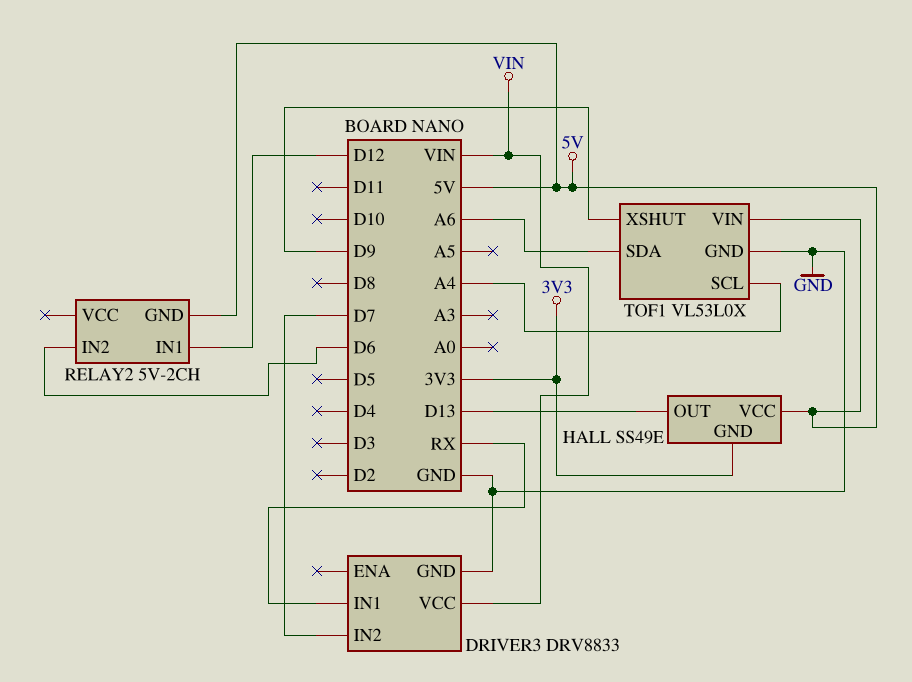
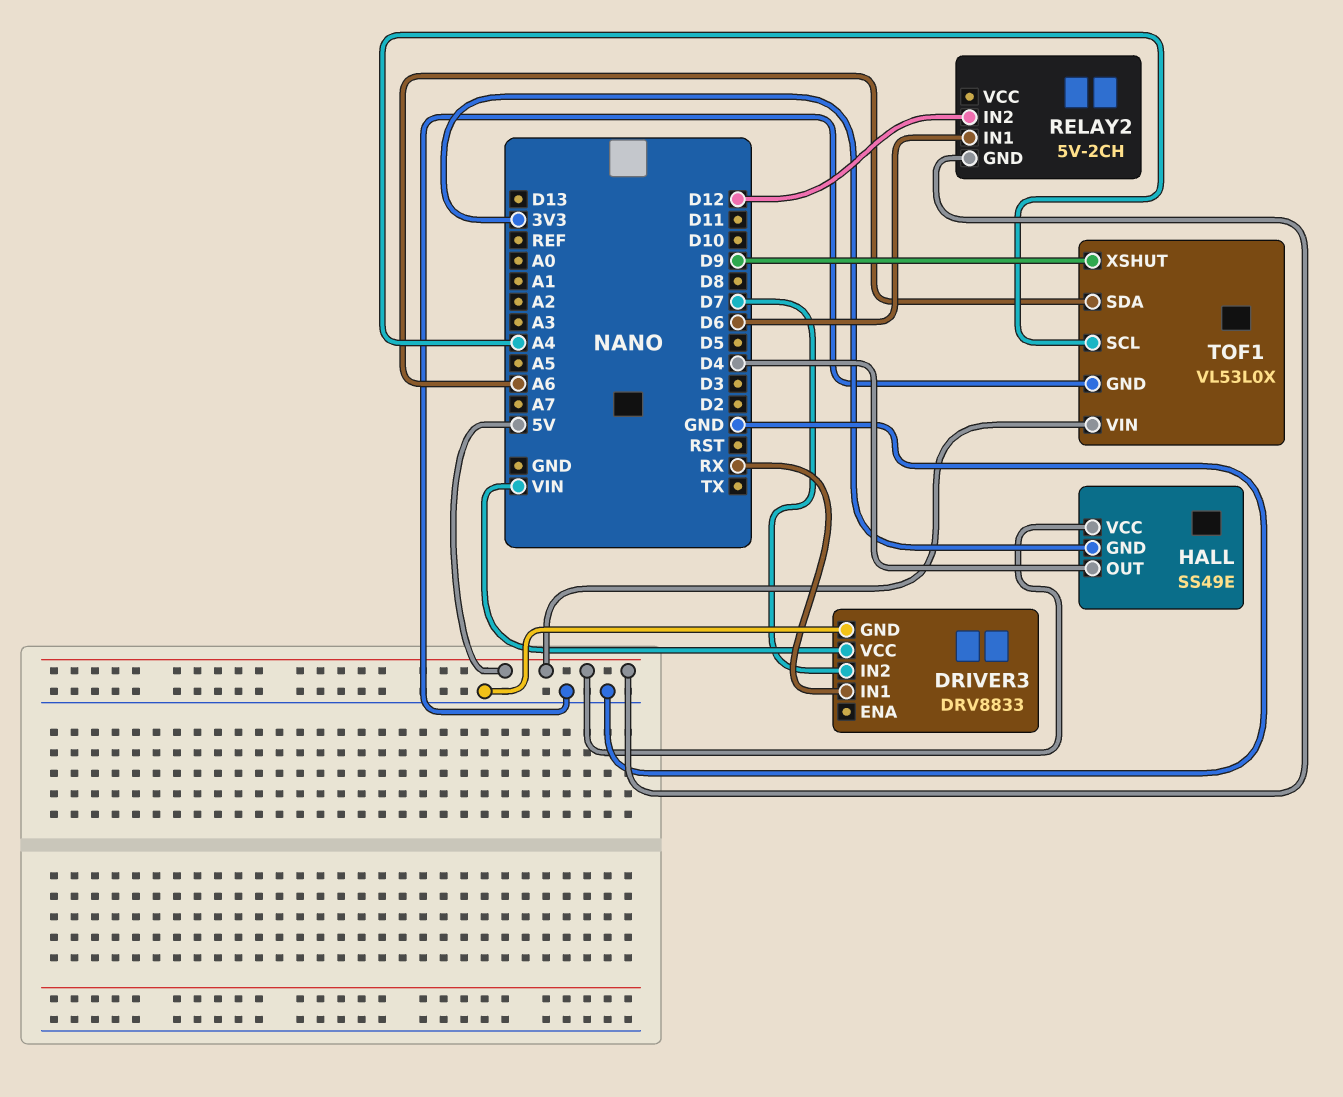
HALL pin OUT: D13 -> D4
RELAY2 pin IN1: D12 -> D6
RELAY2 pin IN2: D6 -> D12

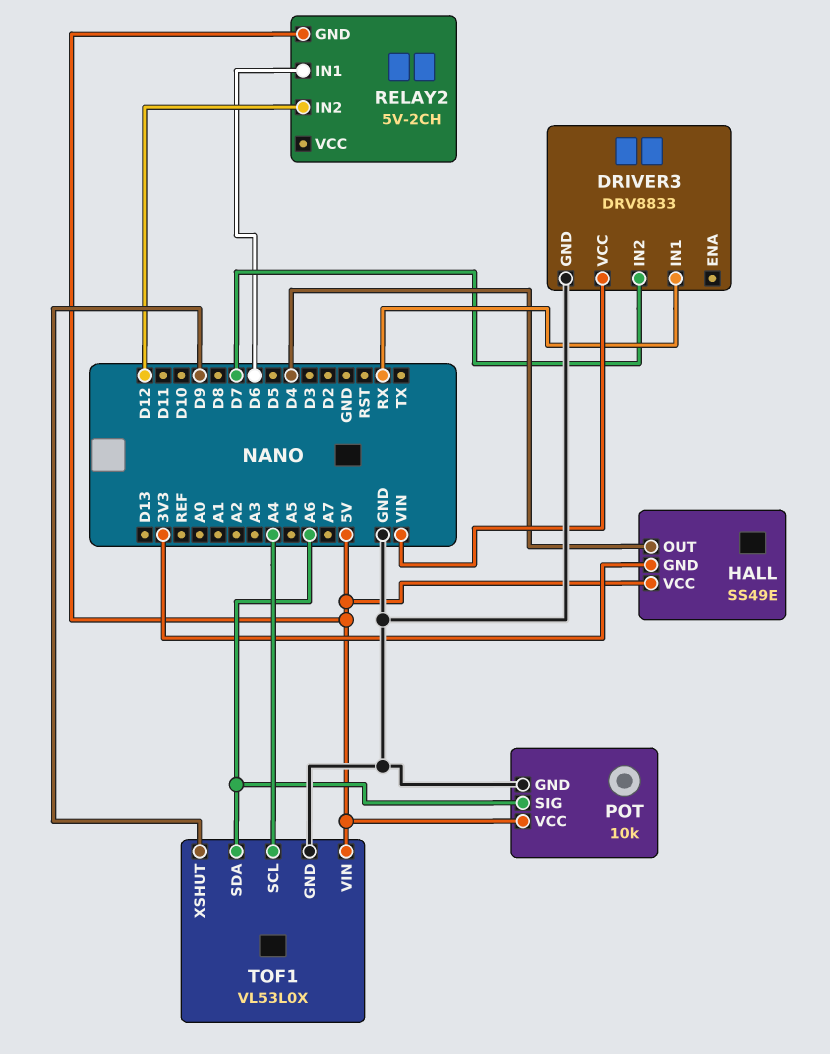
POT: none -> 10k
POT pin GND: none -> GND
POT pin SIG: none -> A6
POT pin VCC: none -> 5V

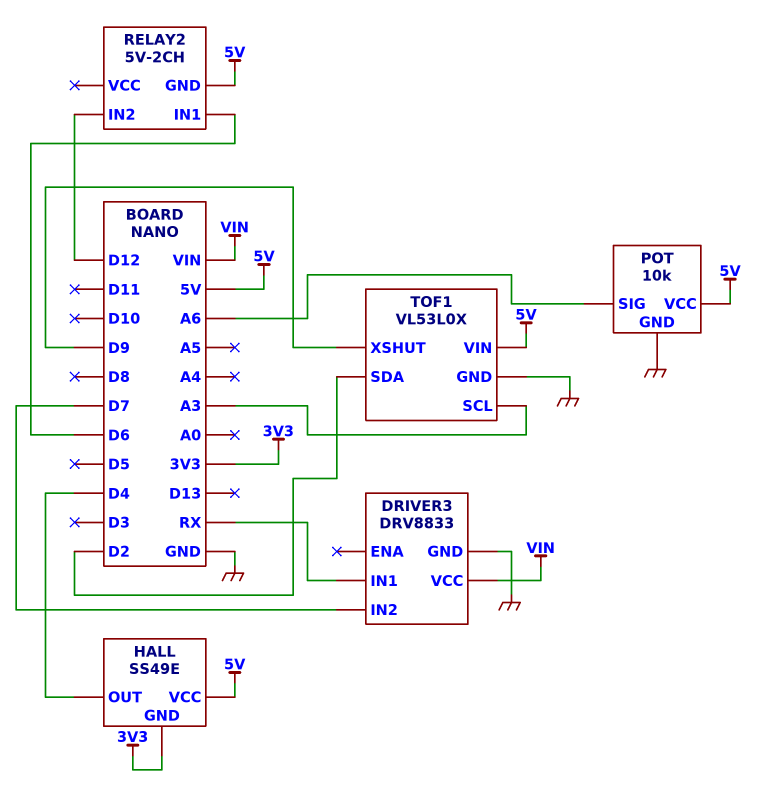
TOF1 pin SCL: A4 -> A3
TOF1 pin SDA: A6 -> D2

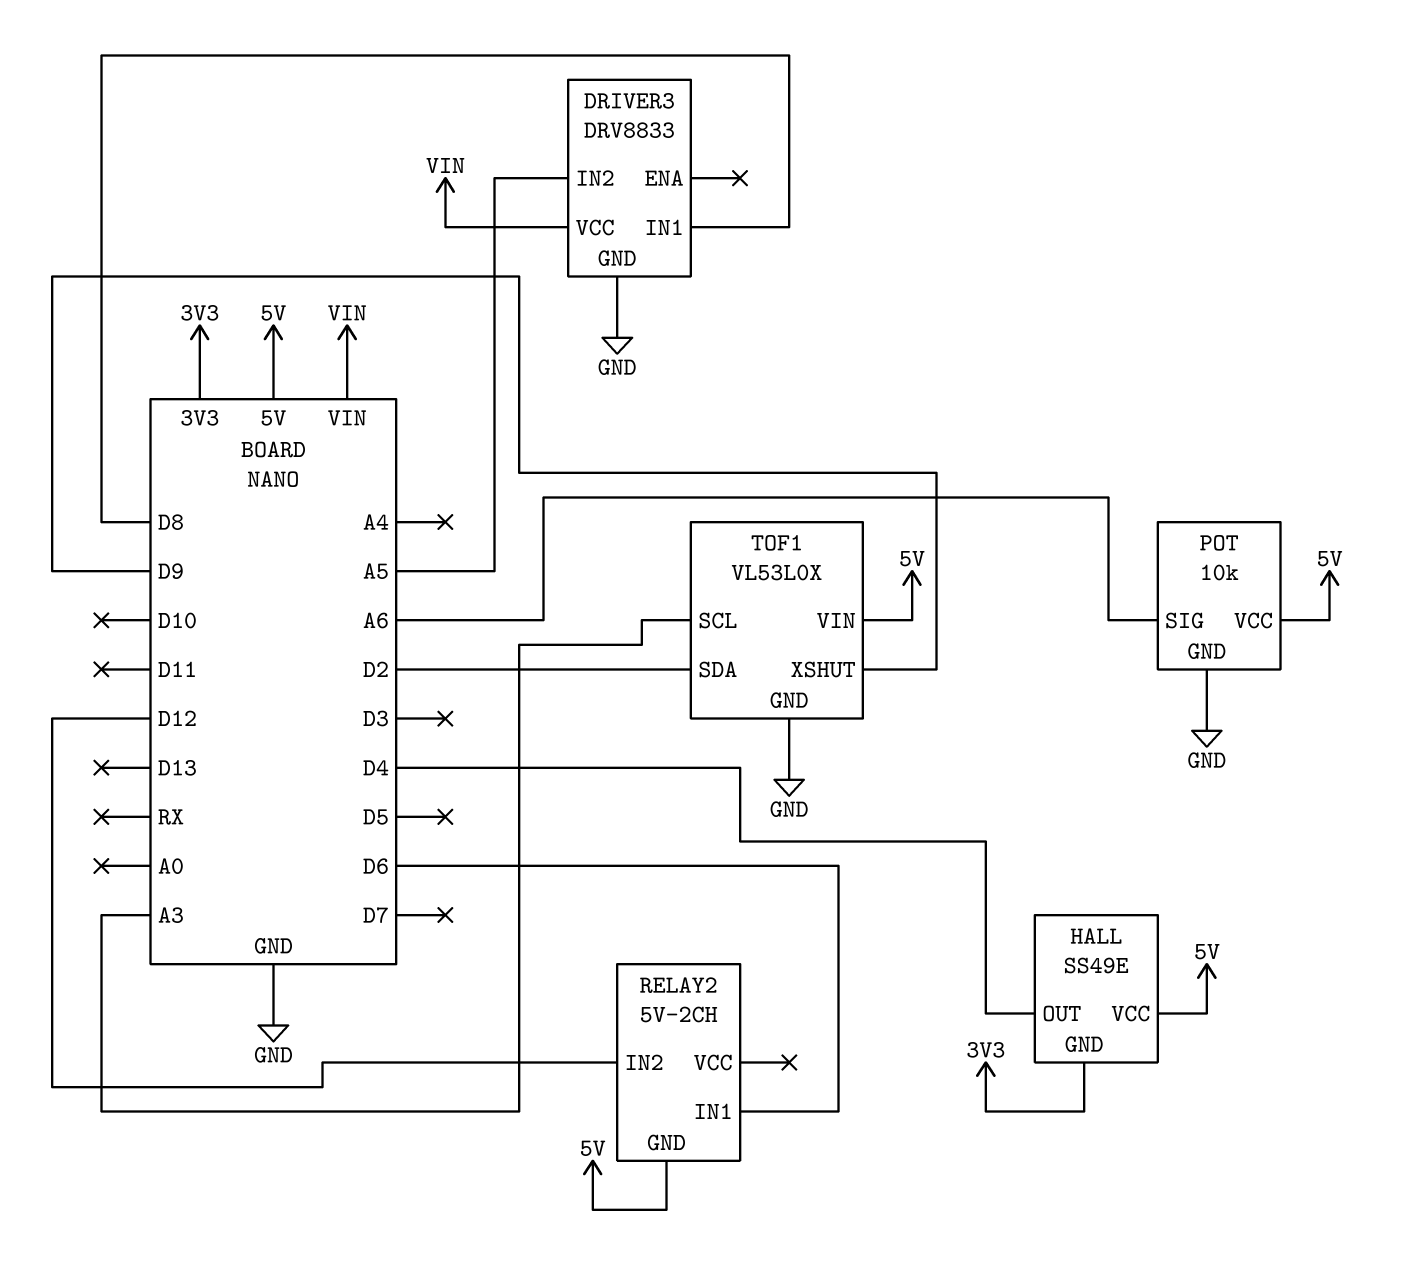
DRIVER3 pin IN1: RX -> D8
DRIVER3 pin IN2: D7 -> A5

